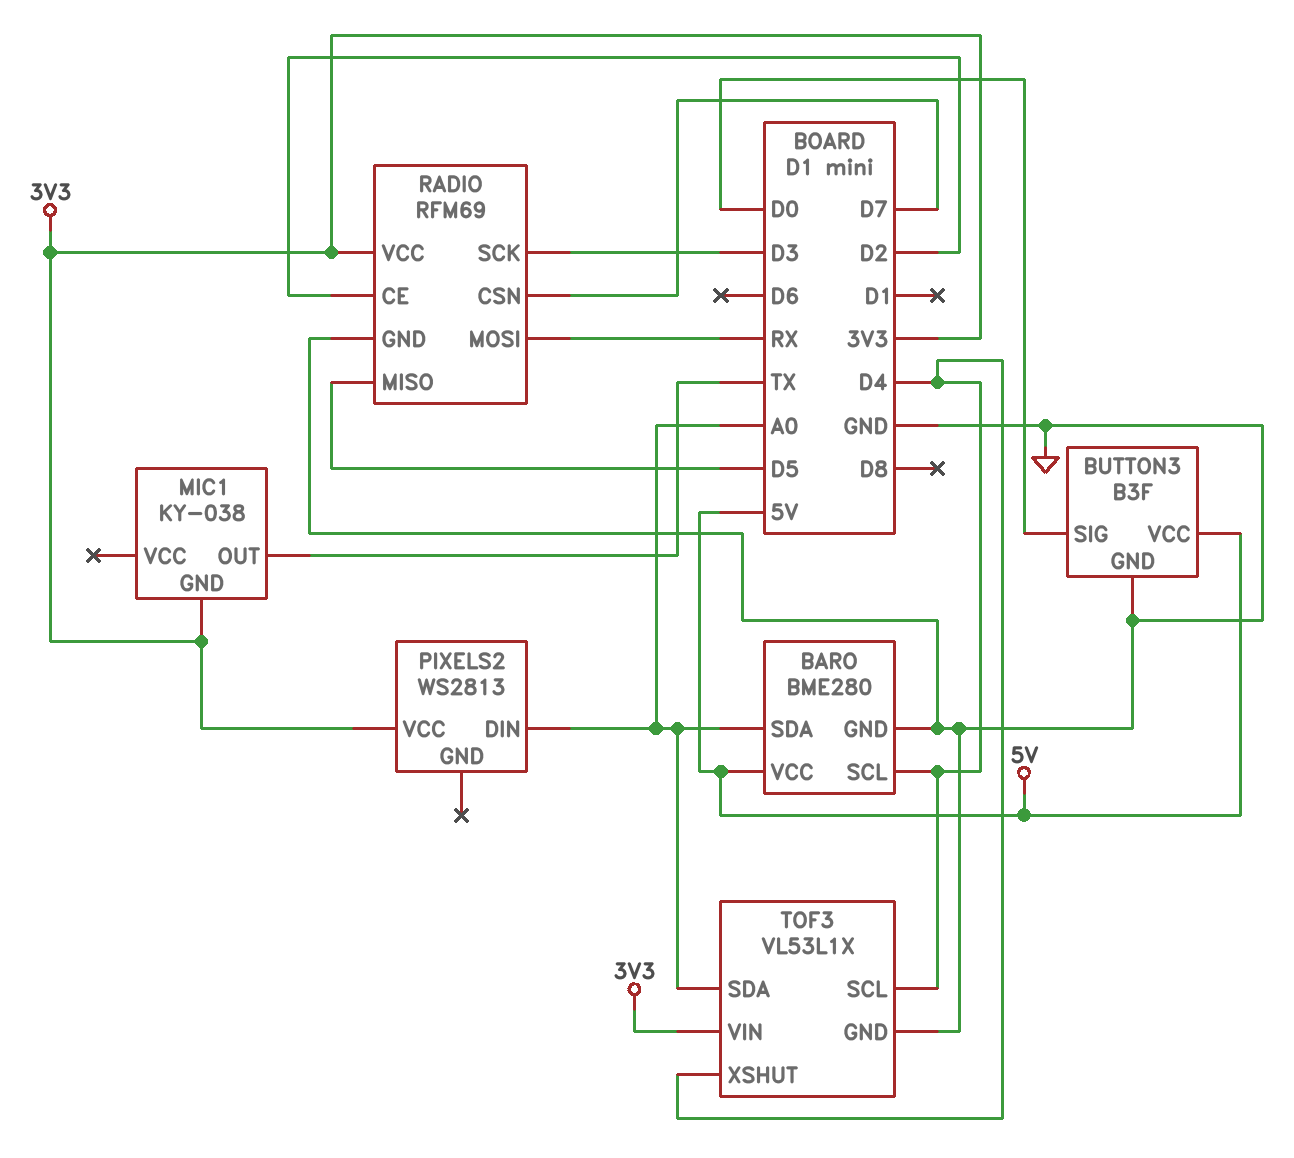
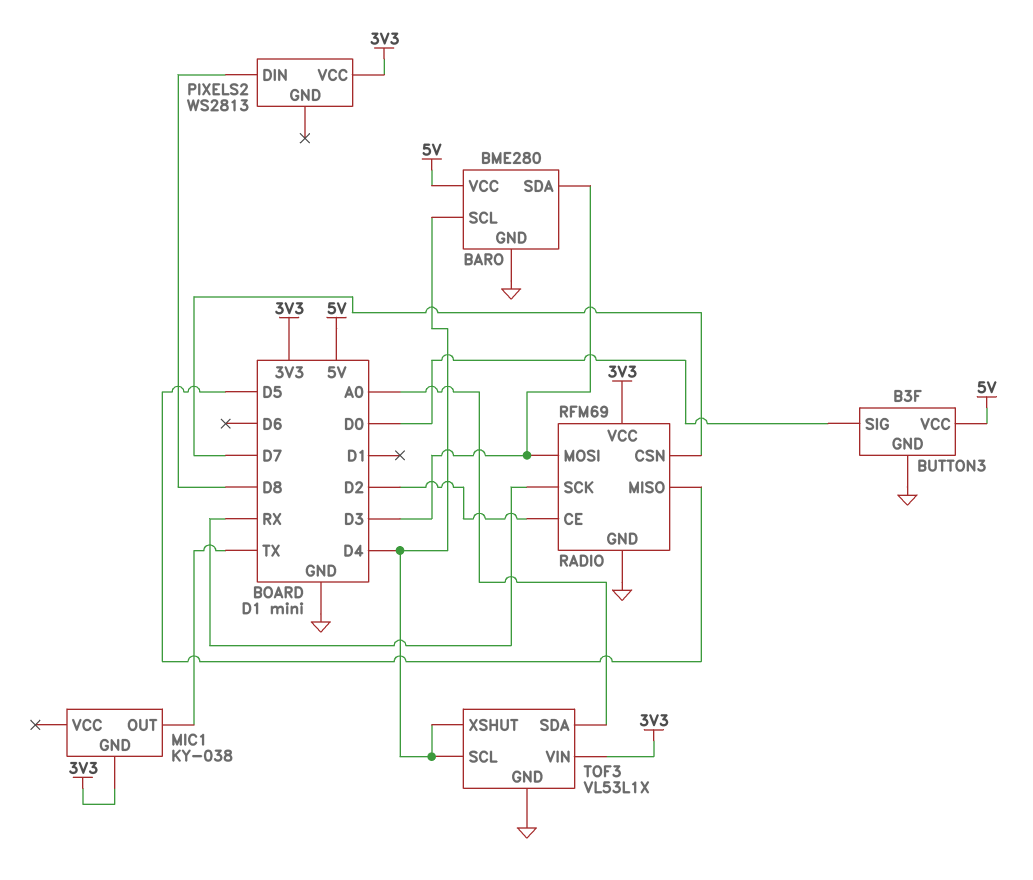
BARO pin SDA: A0 -> D3
PIXELS2 pin DIN: A0 -> D8
RADIO pin MOSI: RX -> D3
RADIO pin SCK: D3 -> RX

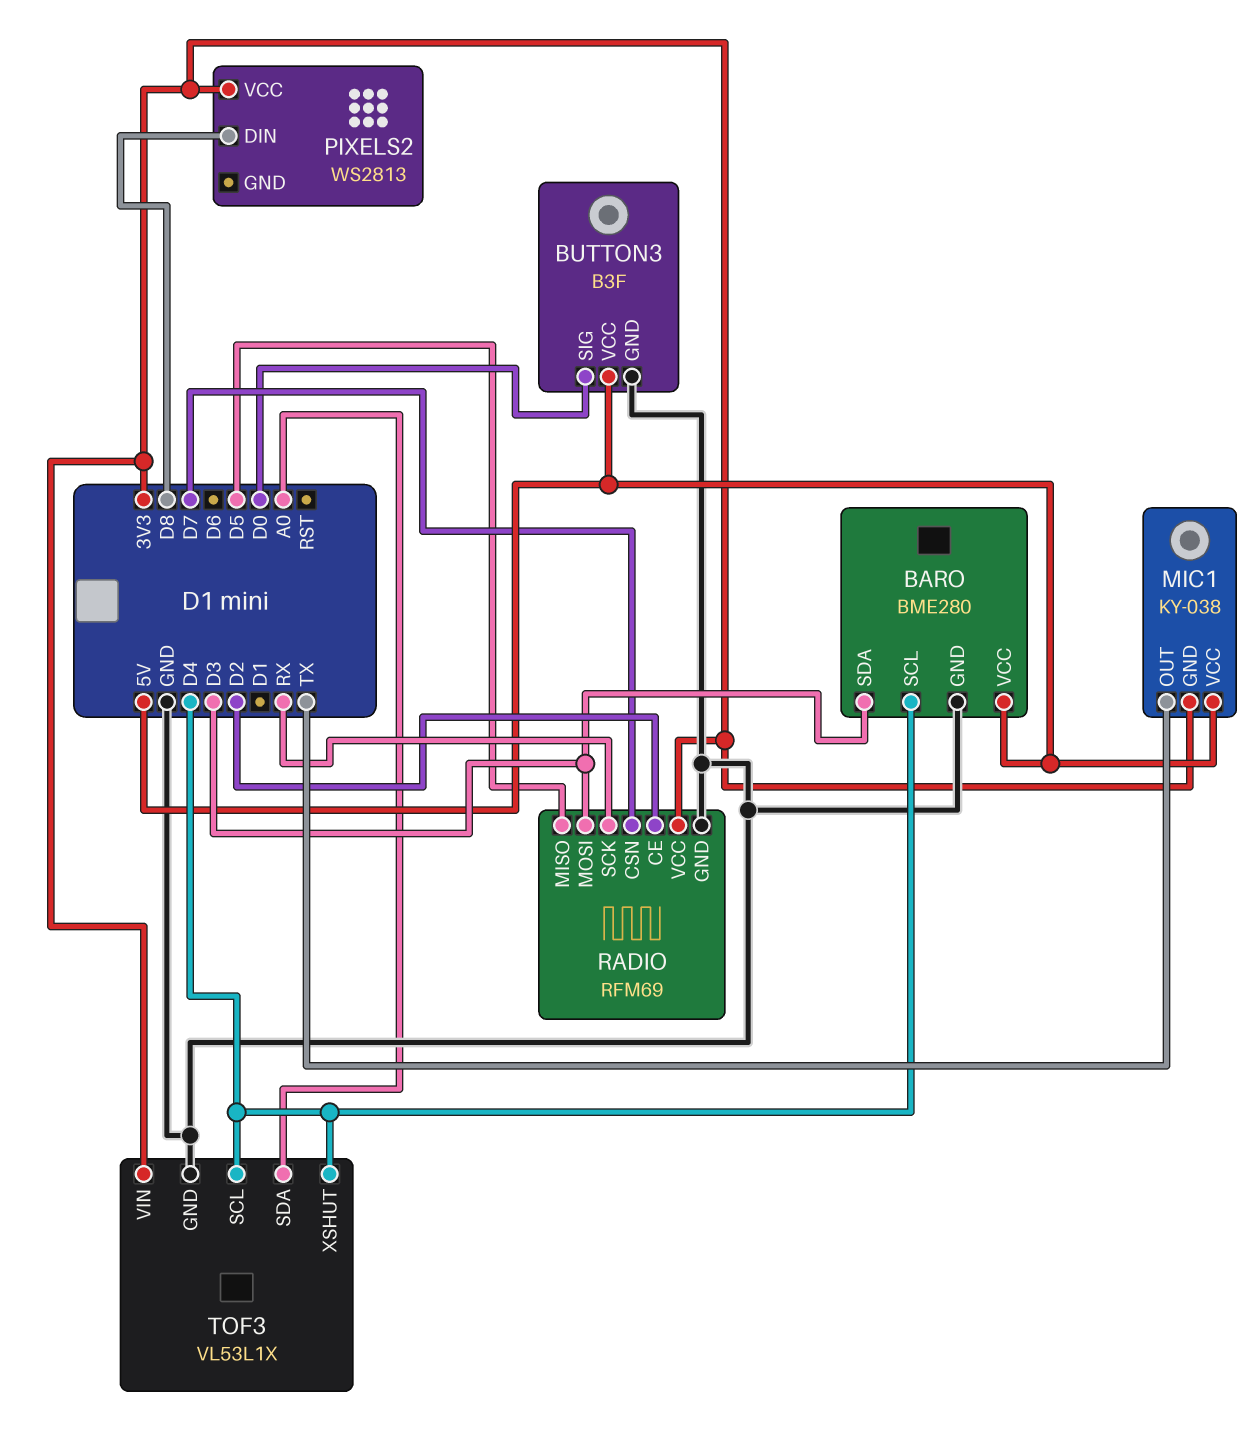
MIC1 pin VCC: none -> 5V

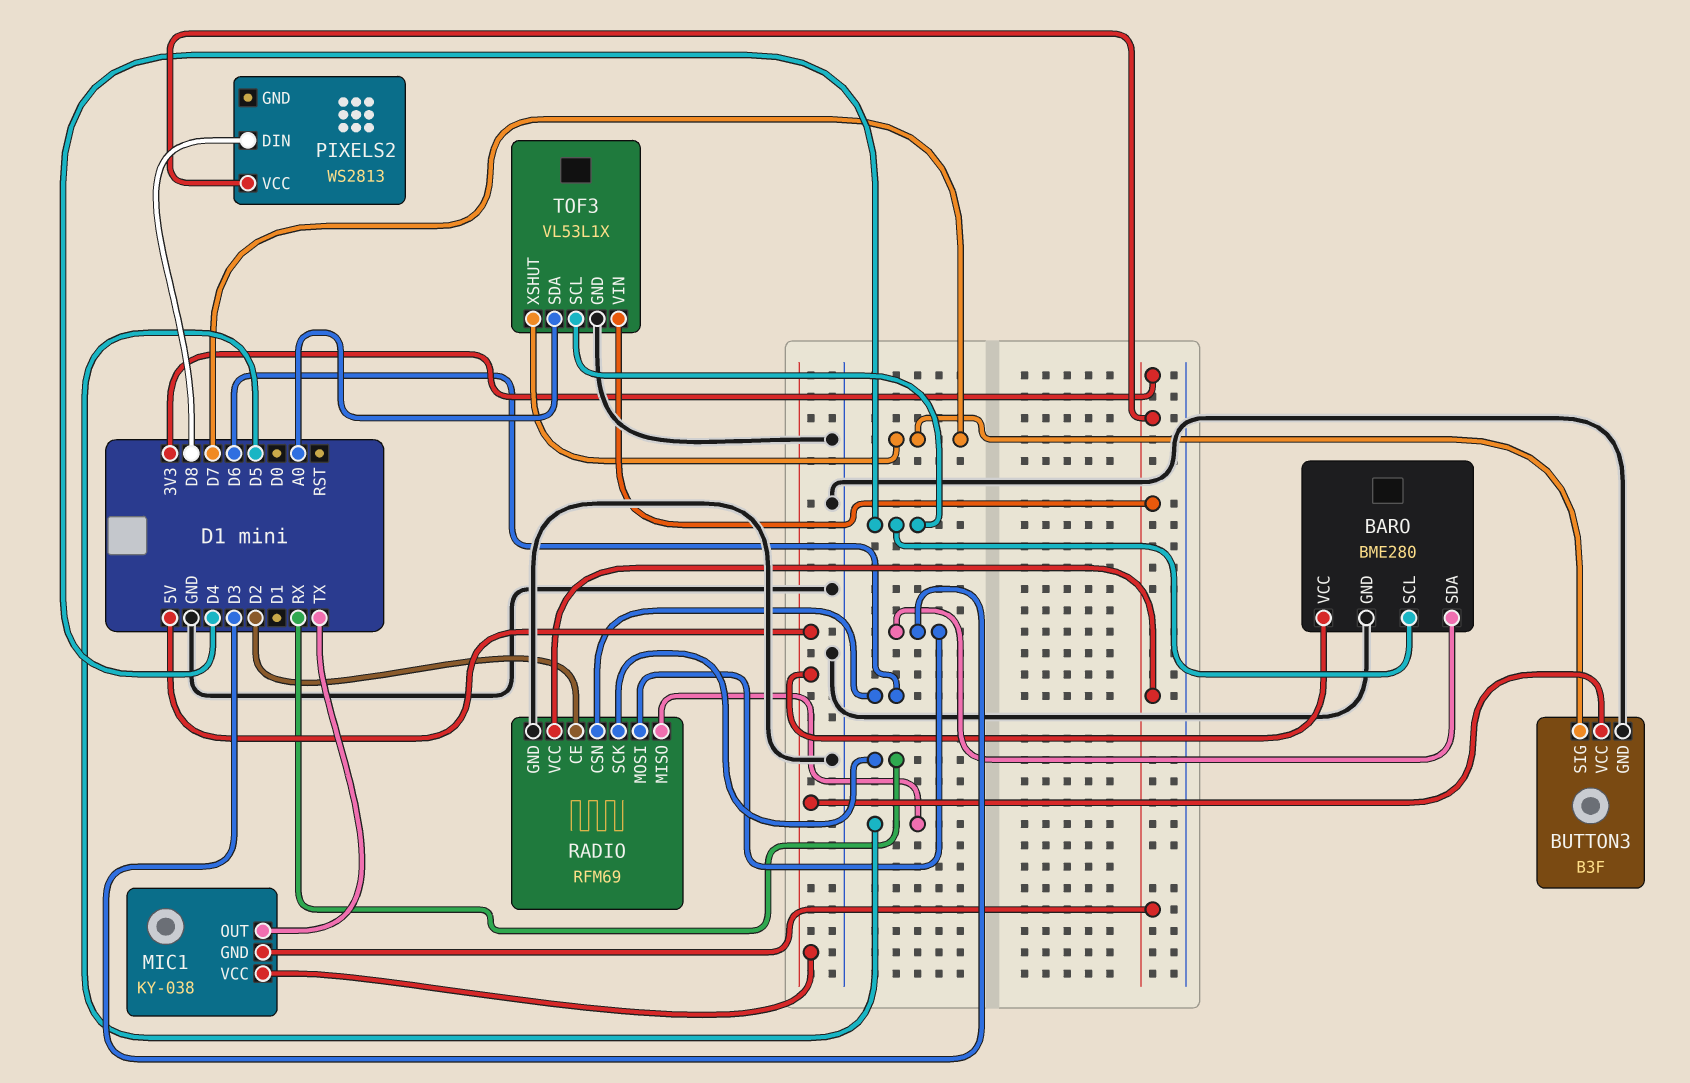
BUTTON3 pin SIG: D0 -> D7
RADIO pin CSN: D7 -> D6
TOF3 pin XSHUT: D4 -> D7

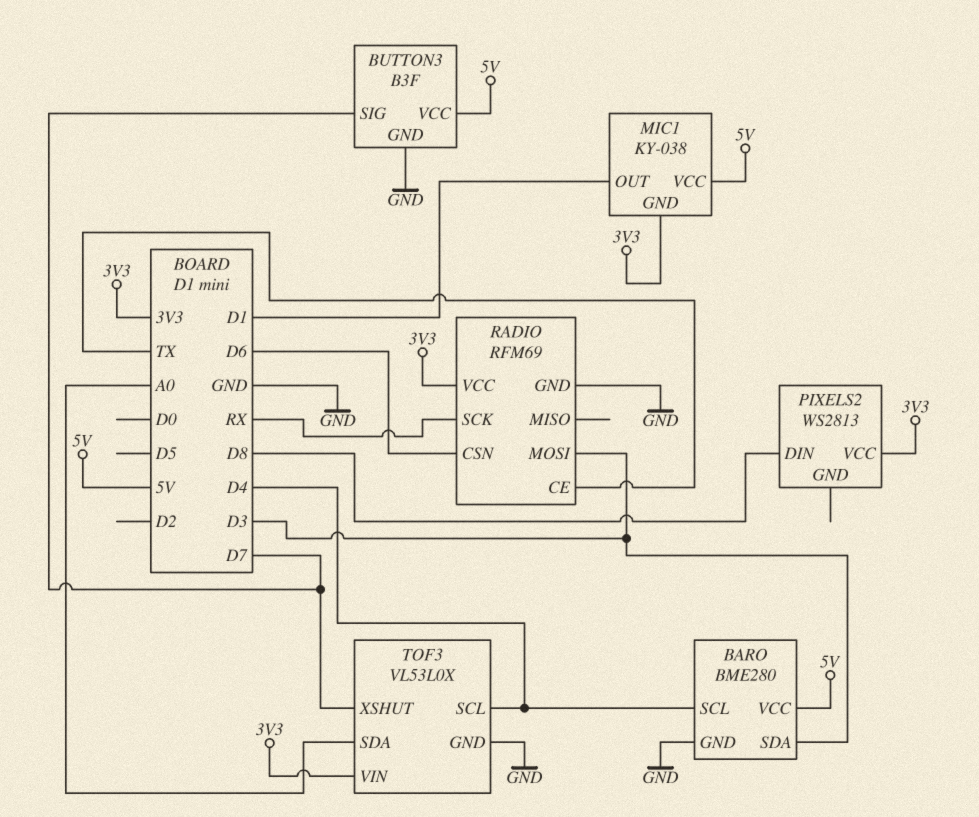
MIC1 pin OUT: TX -> D1
RADIO pin CE: D2 -> TX
RADIO pin MISO: D5 -> none
TOF3: VL53L1X -> VL53L0X

